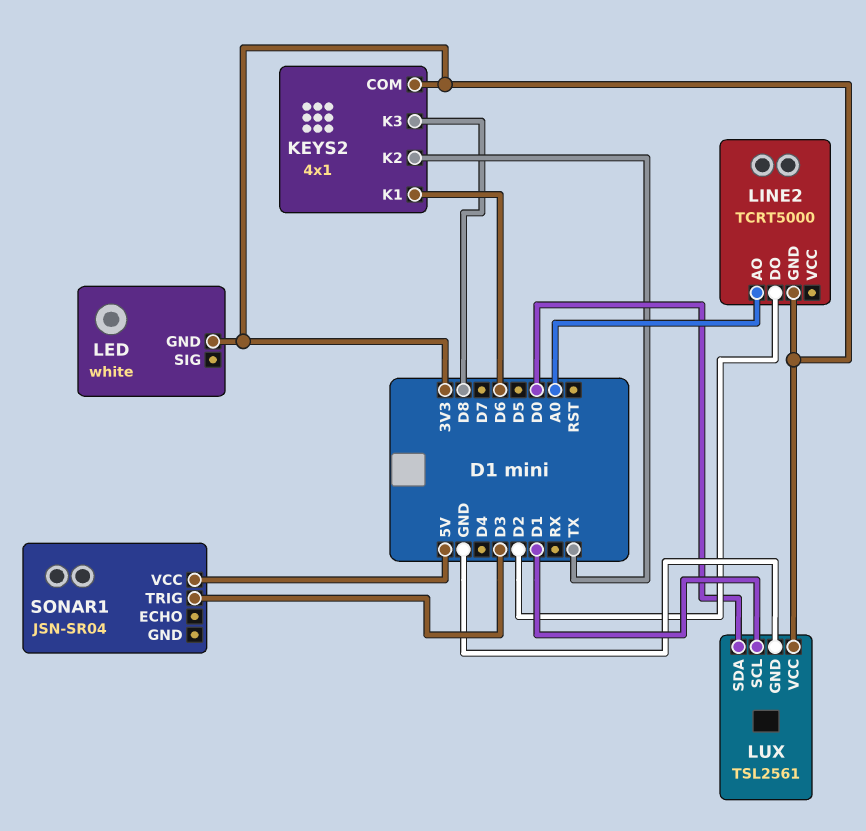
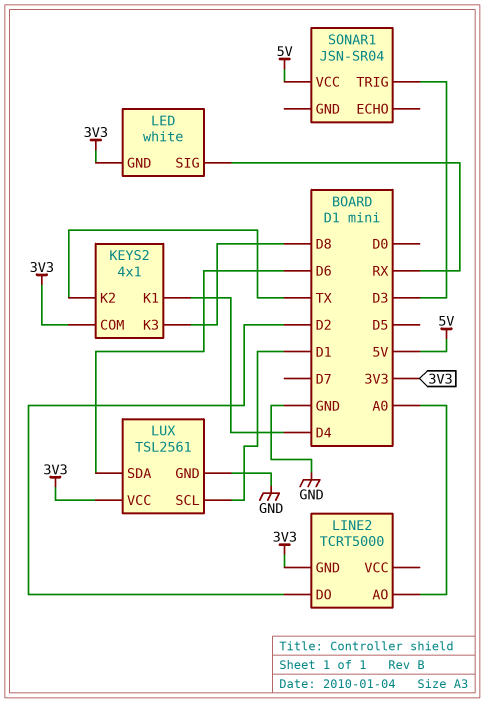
KEYS2 pin K1: D6 -> D4
LED pin SIG: none -> RX
LUX pin SDA: D0 -> D6

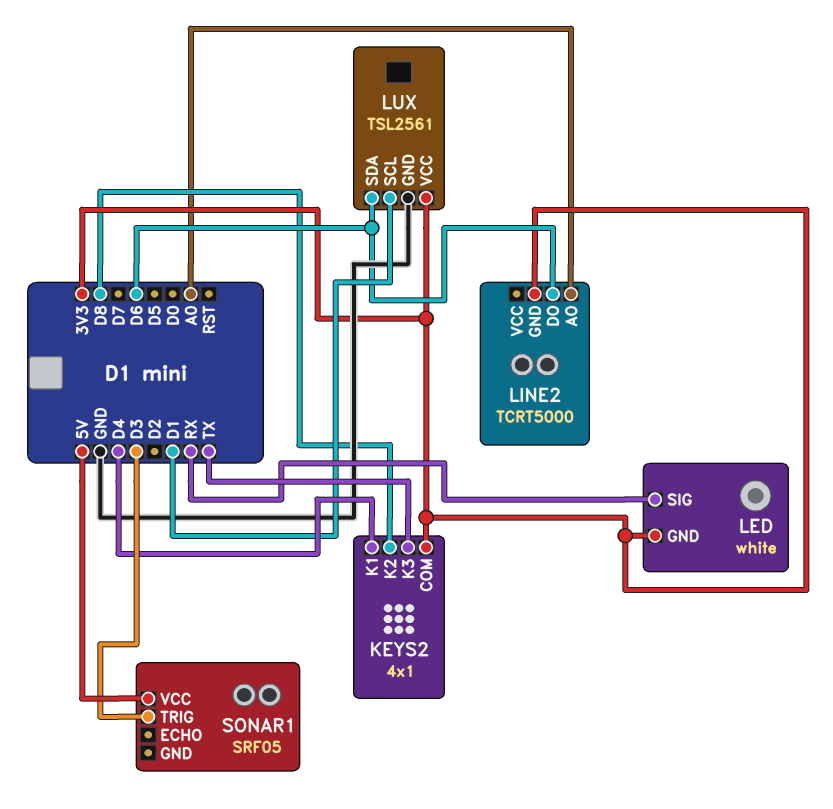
KEYS2 pin K2: TX -> D8
KEYS2 pin K3: D8 -> TX
LINE2 pin DO: D2 -> D6
SONAR1: JSN-SR04 -> SRF05

